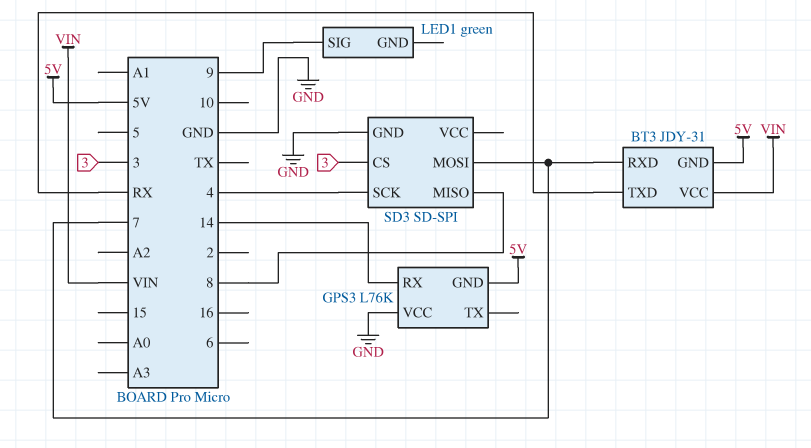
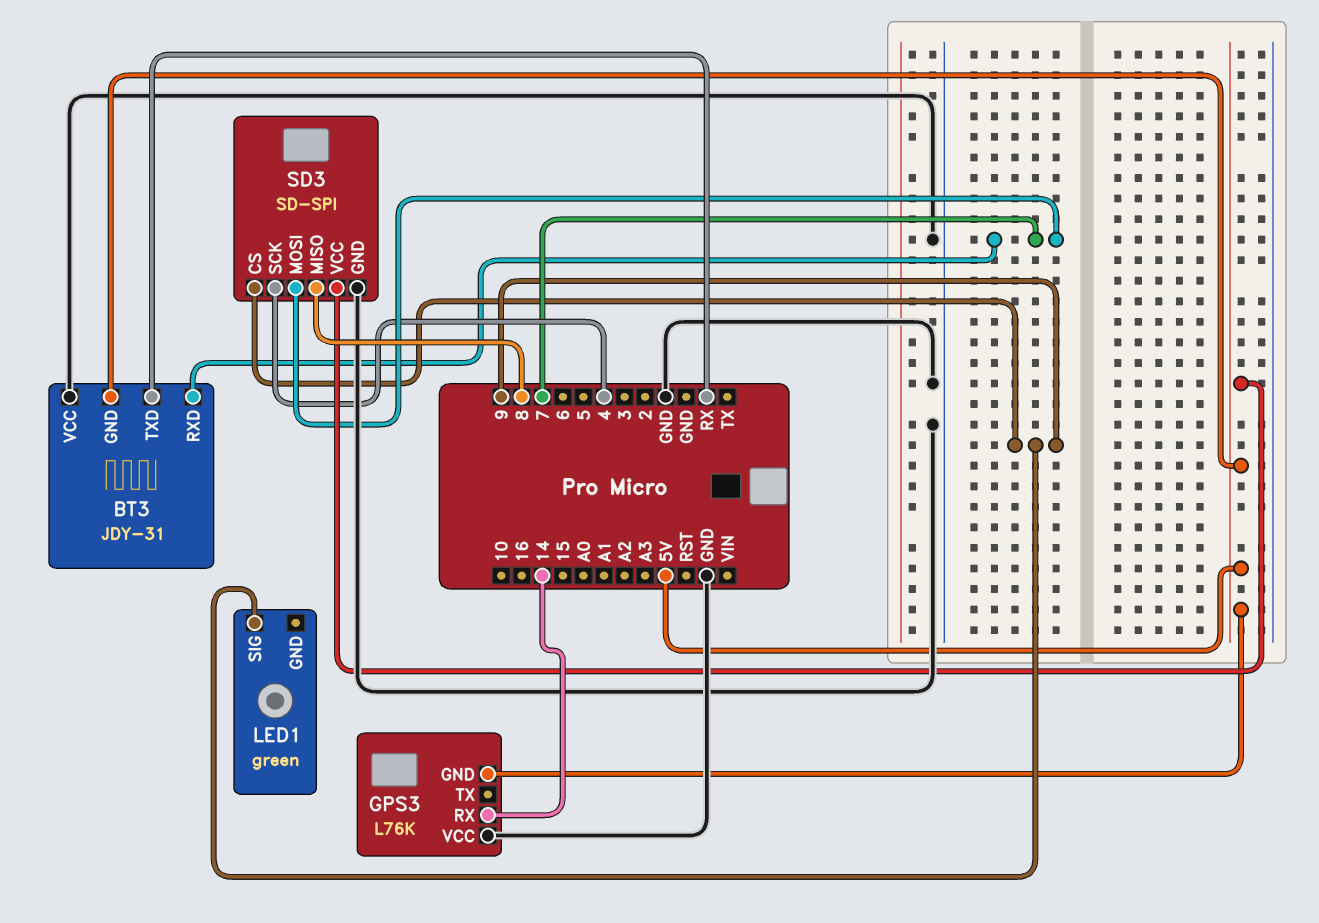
BT3 pin VCC: VIN -> GND
SD3 pin CS: 3 -> 9
SD3 pin VCC: none -> 5V

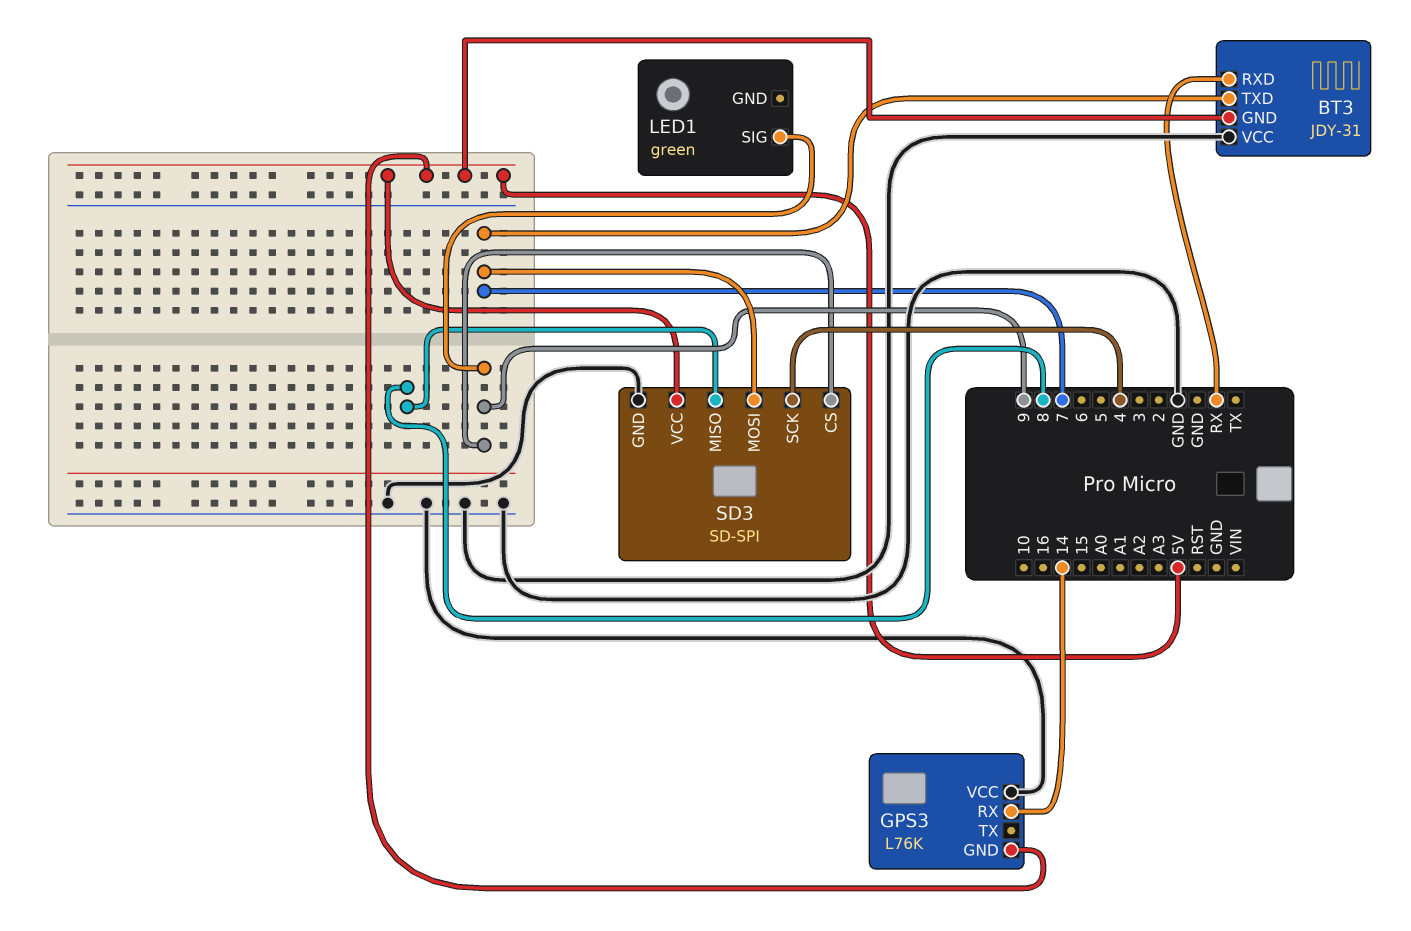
BT3 pin RXD: 7 -> RX
BT3 pin TXD: RX -> 7

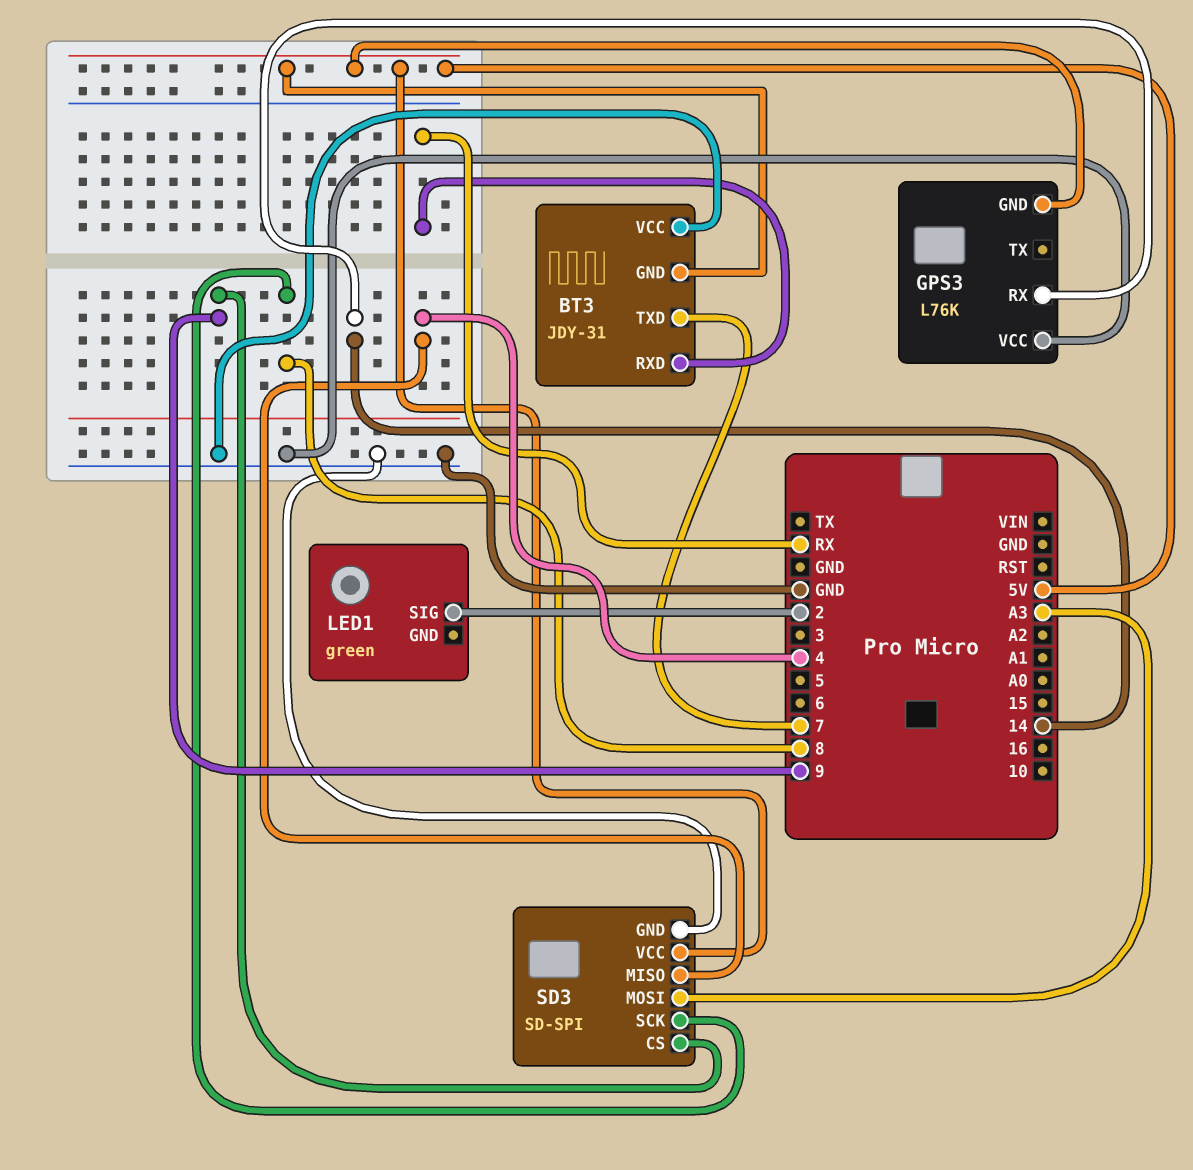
LED1 pin SIG: 9 -> 2
SD3 pin MISO: 8 -> 4
SD3 pin MOSI: 7 -> A3
SD3 pin SCK: 4 -> 8

